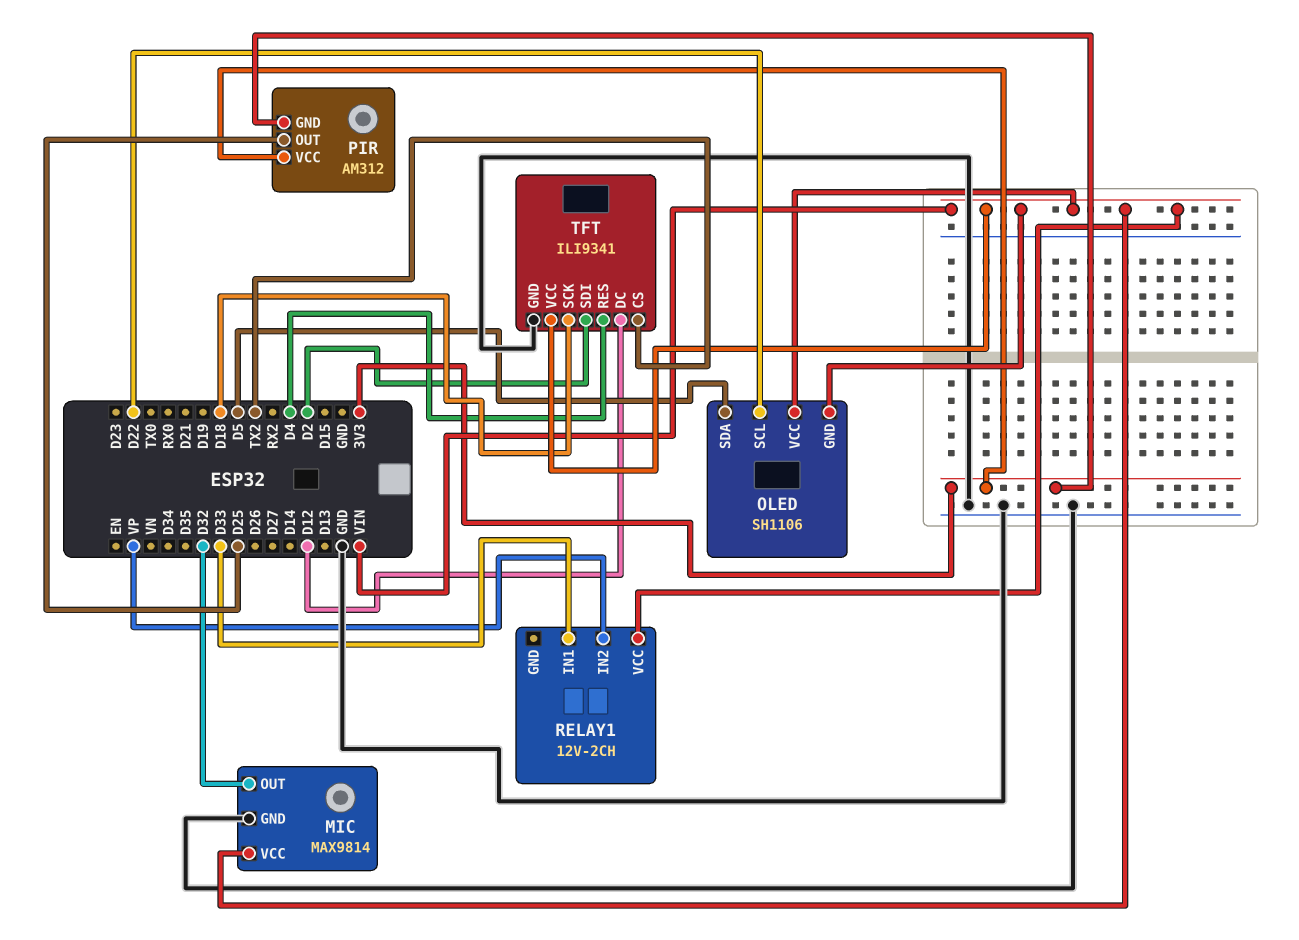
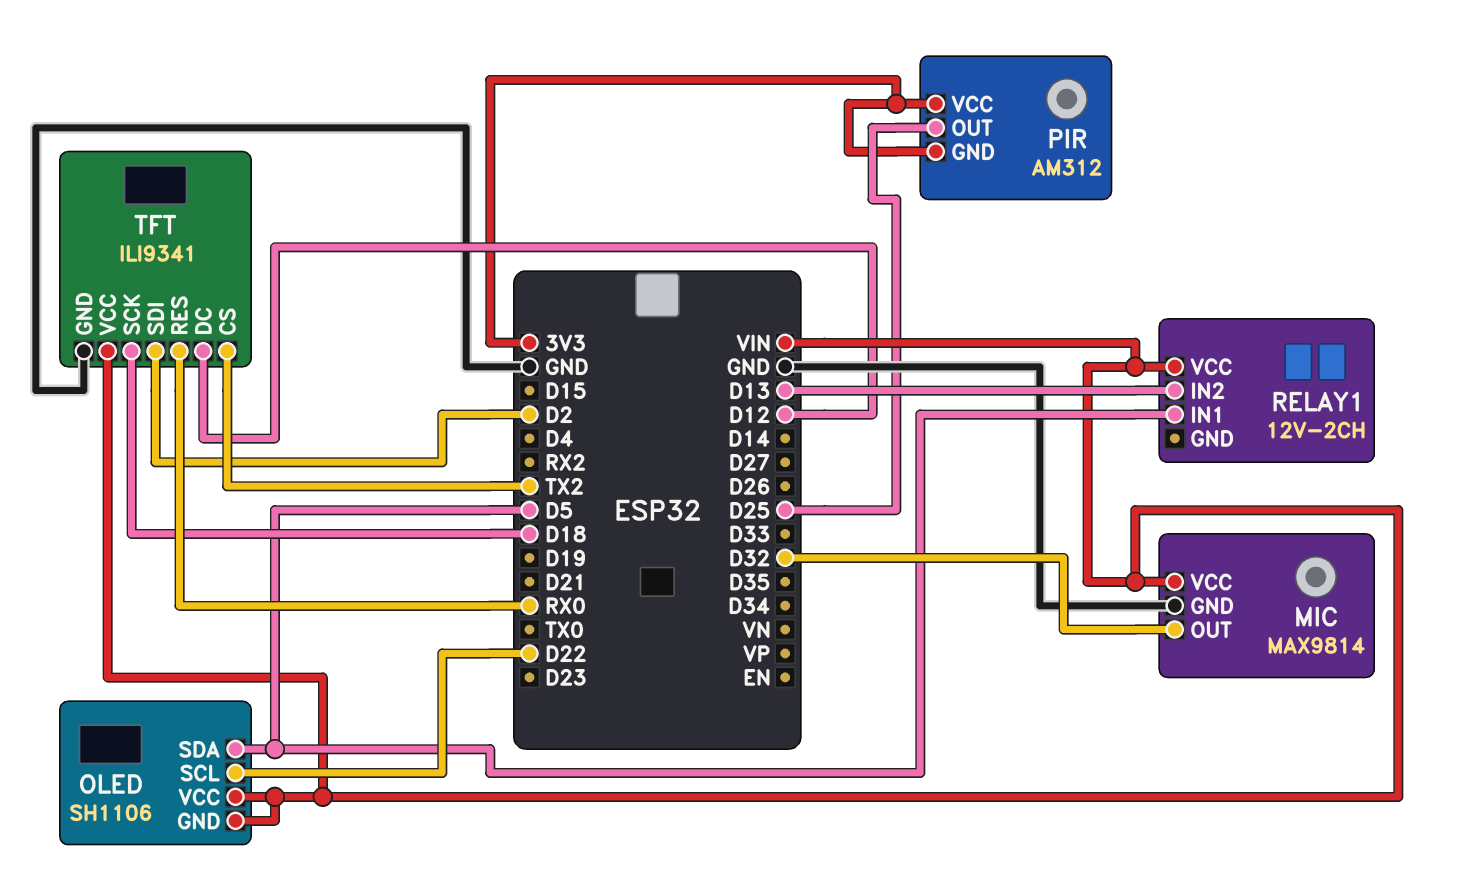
RELAY1 pin IN1: D33 -> D5
RELAY1 pin IN2: VP -> D13
TFT pin RES: D4 -> RX0

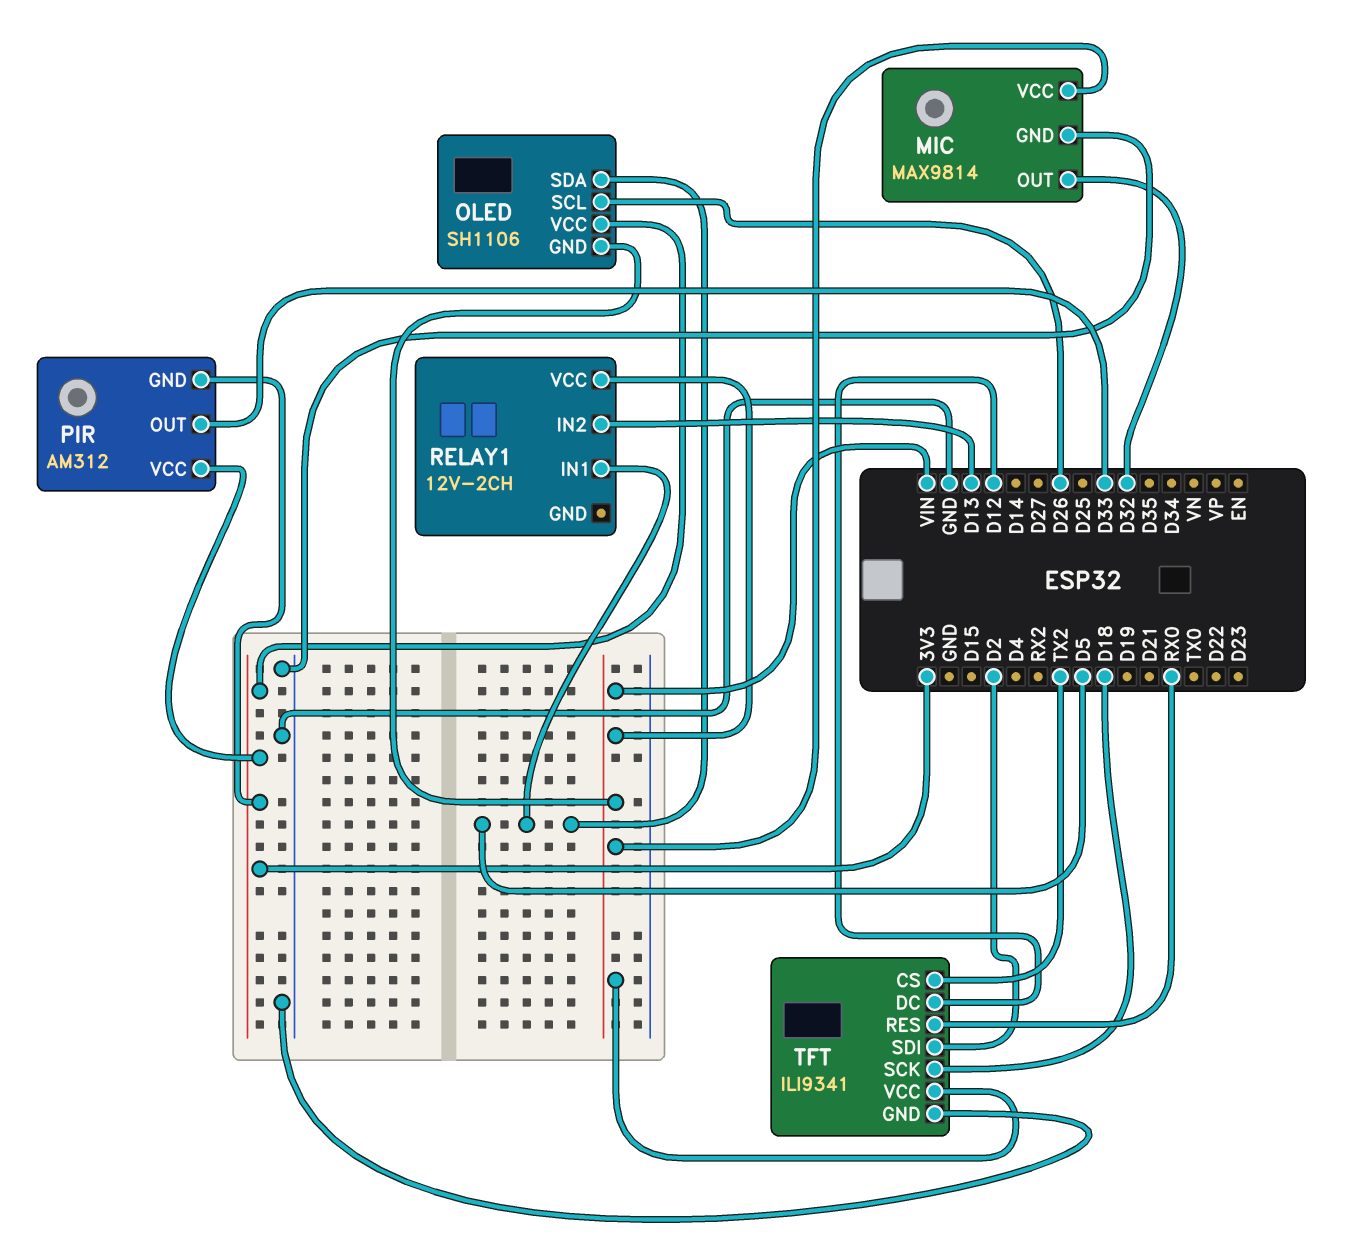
OLED pin SCL: D22 -> D26
OLED pin VCC: VIN -> 3V3
PIR pin OUT: D25 -> D33

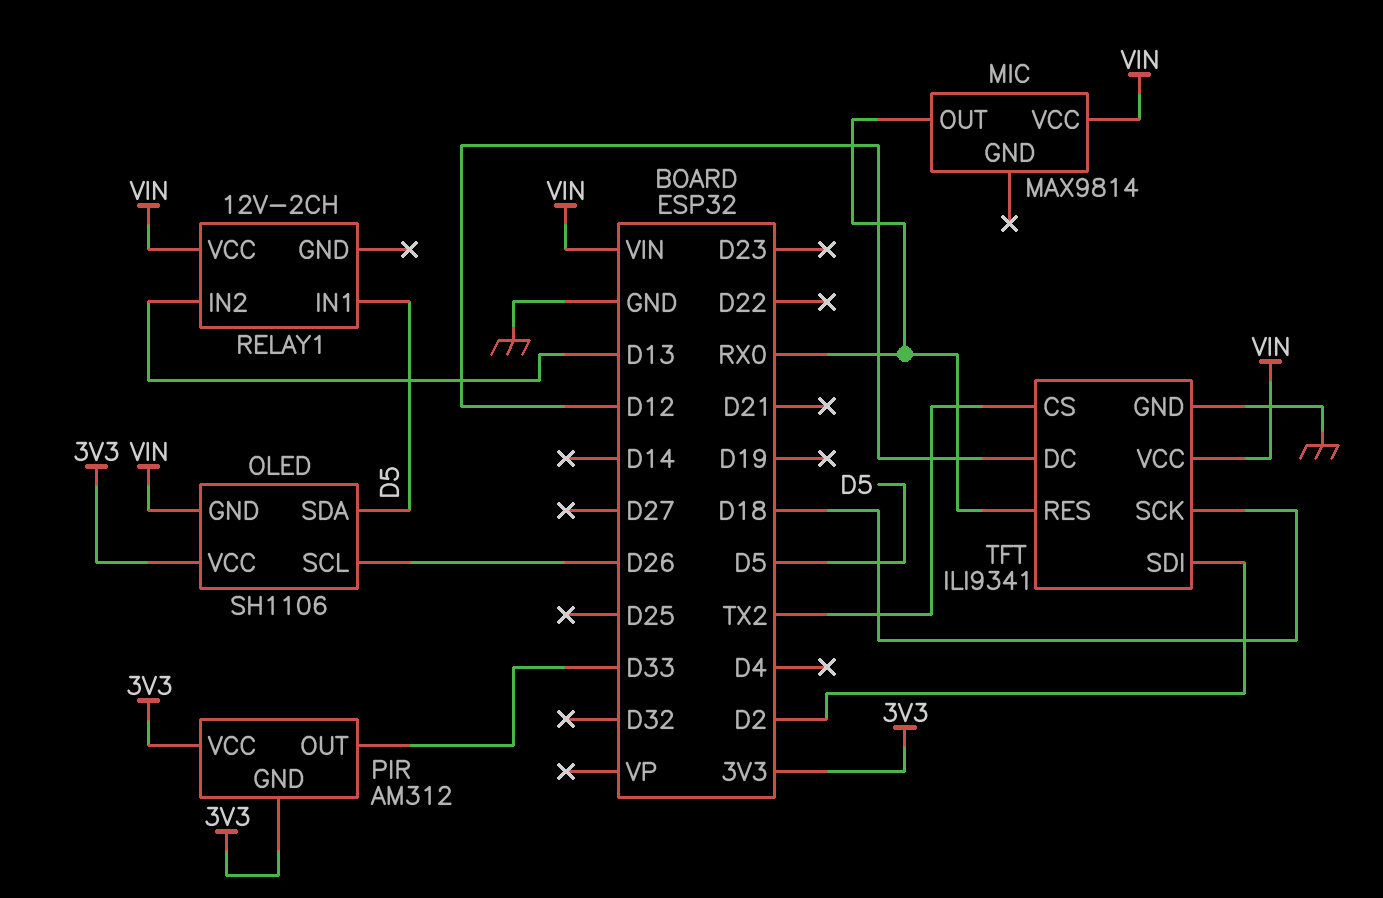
MIC pin GND: GND -> none
MIC pin OUT: D32 -> RX0

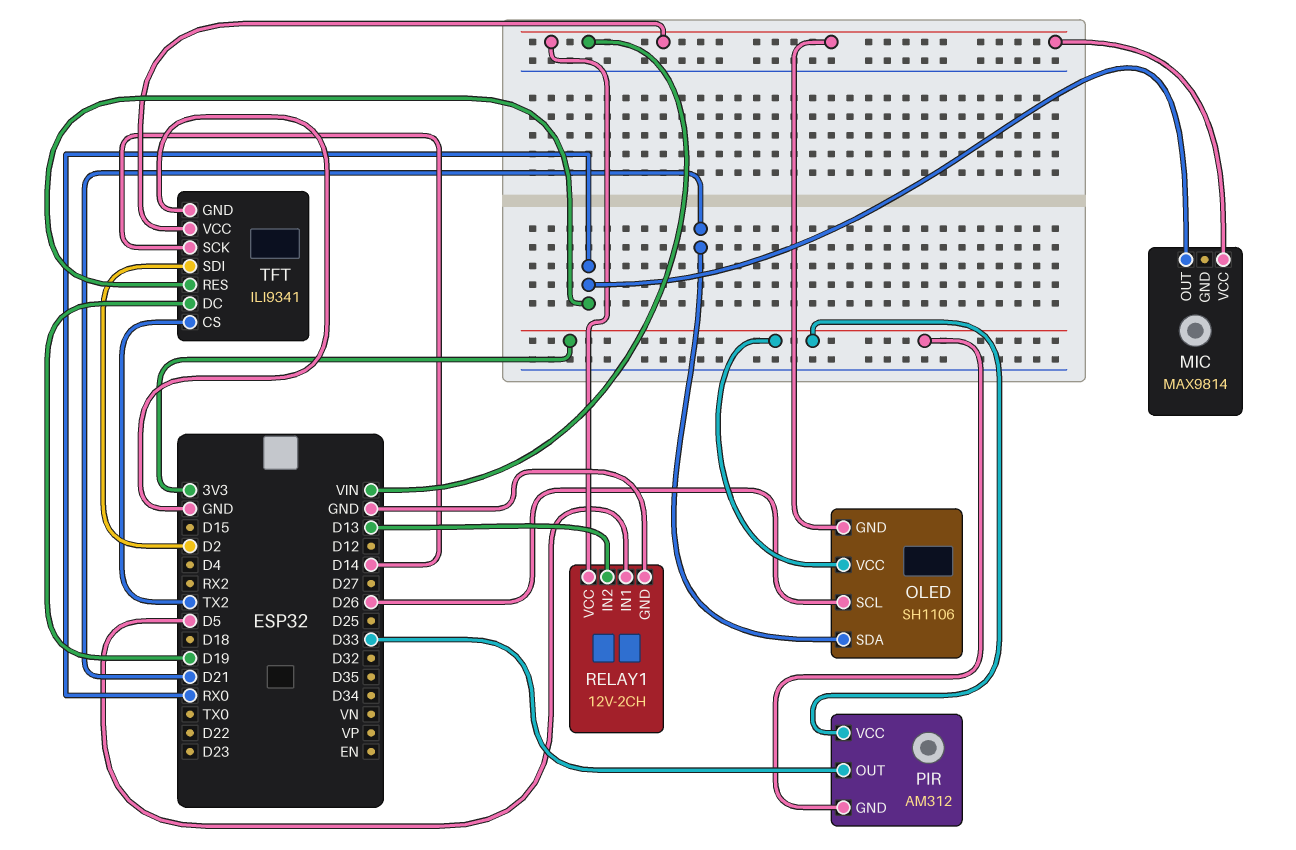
OLED pin SDA: D5 -> D21
RELAY1 pin GND: none -> GND
TFT pin DC: D12 -> D19
TFT pin SCK: D18 -> D14

